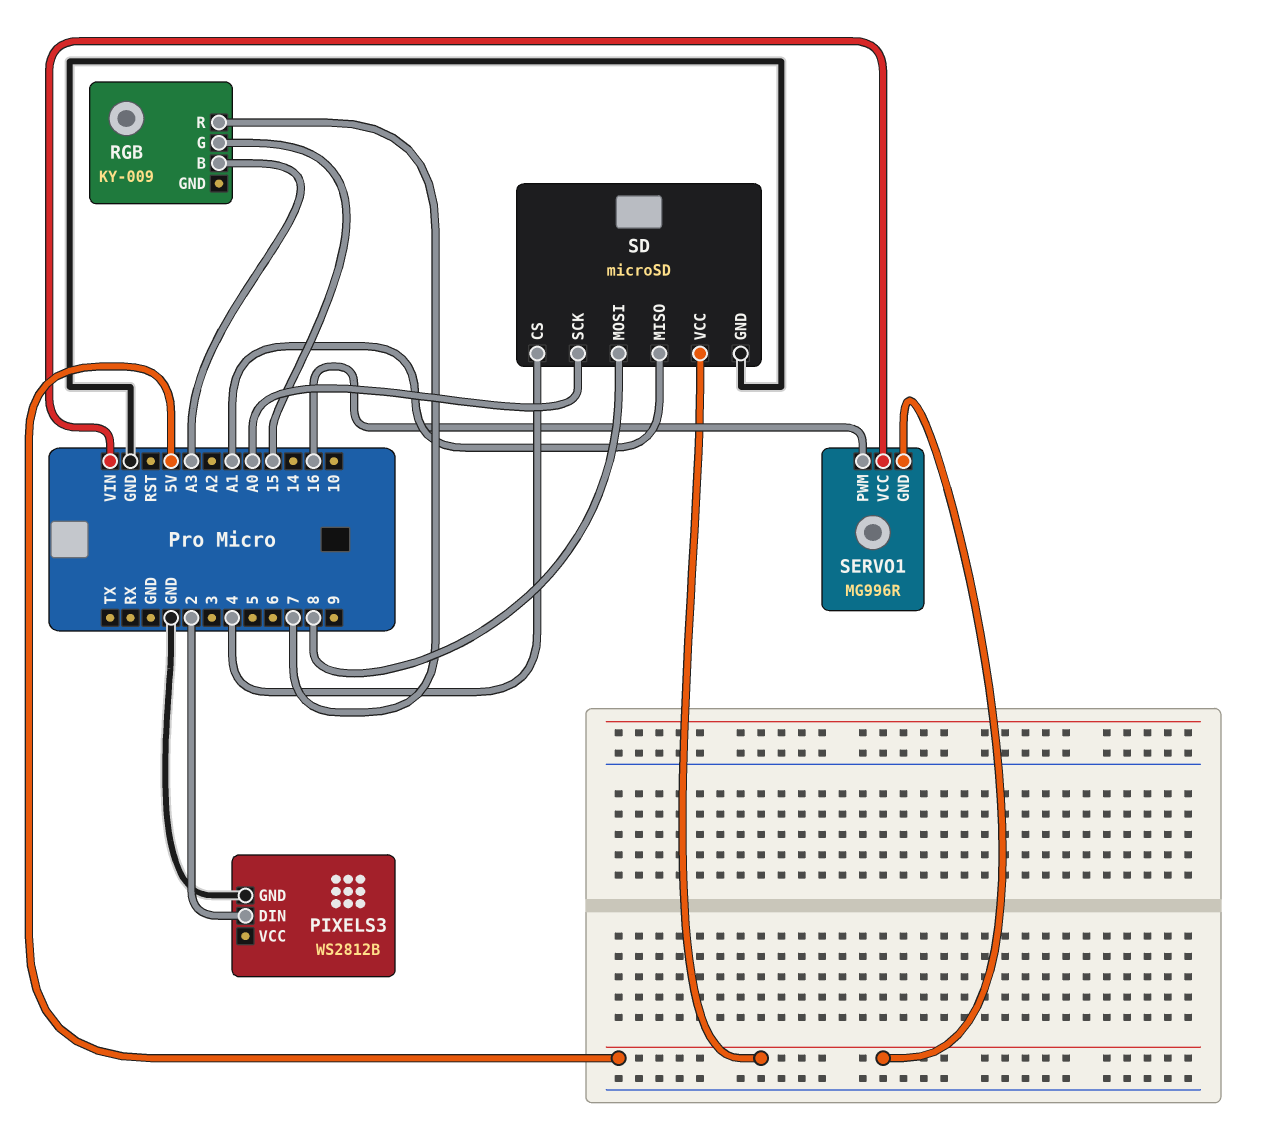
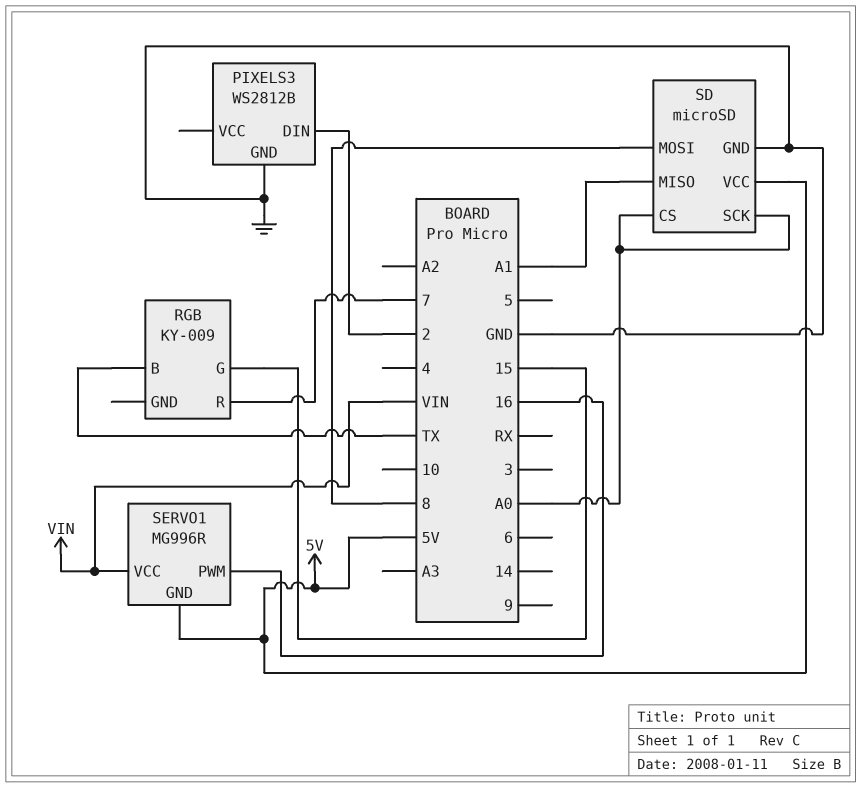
RGB pin B: A3 -> TX
SD pin CS: 4 -> A0

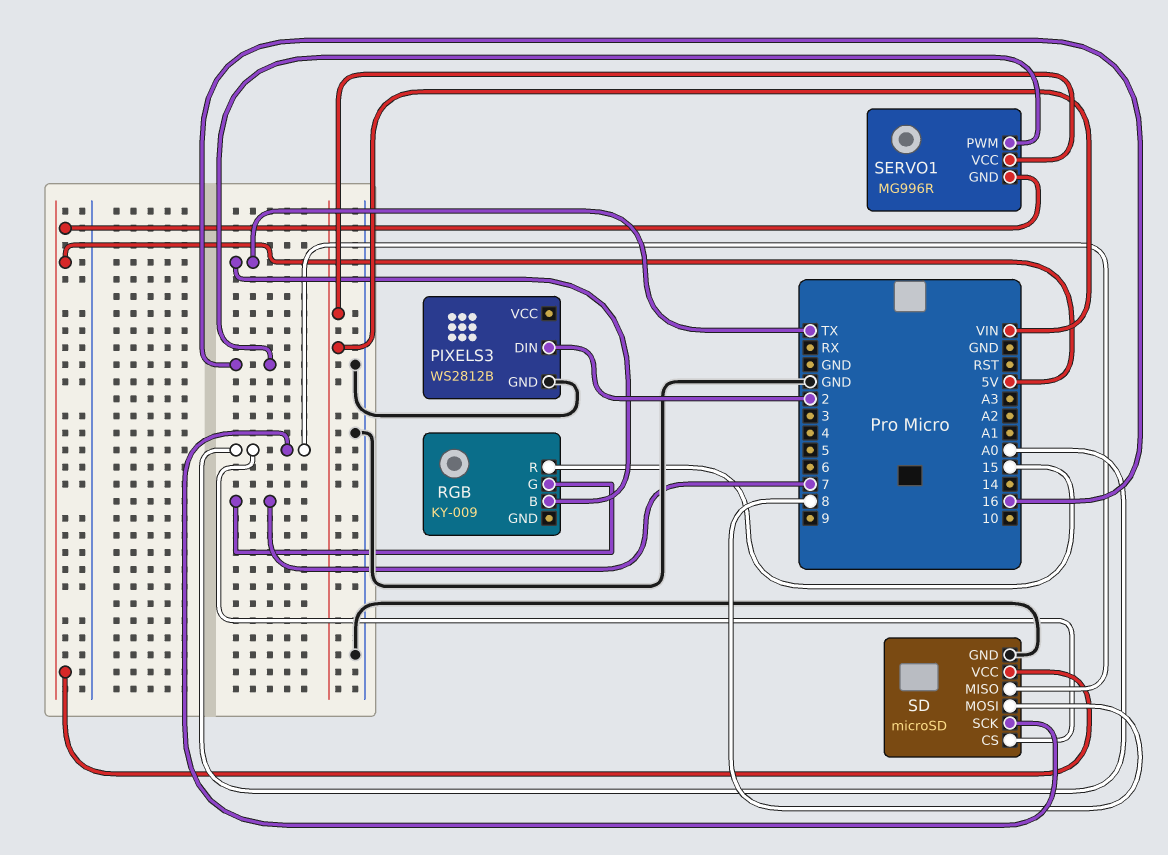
RGB pin G: 15 -> 7
RGB pin R: 7 -> 15
SD pin MISO: A1 -> A0

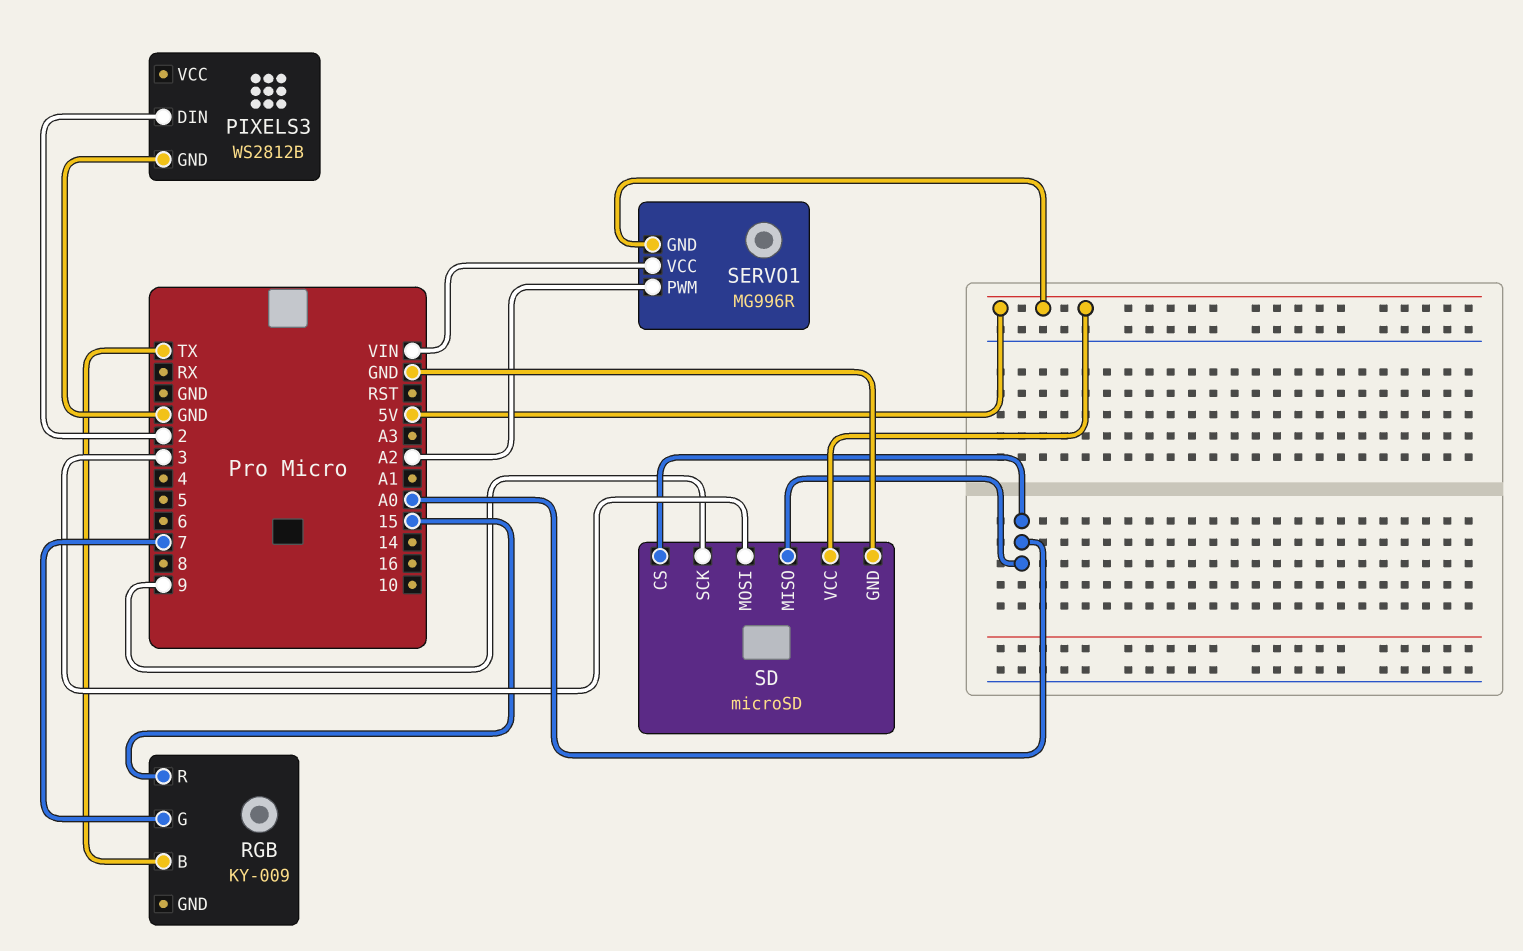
SD pin MOSI: 8 -> 3
SD pin SCK: A0 -> 9
SERVO1 pin PWM: 16 -> A2

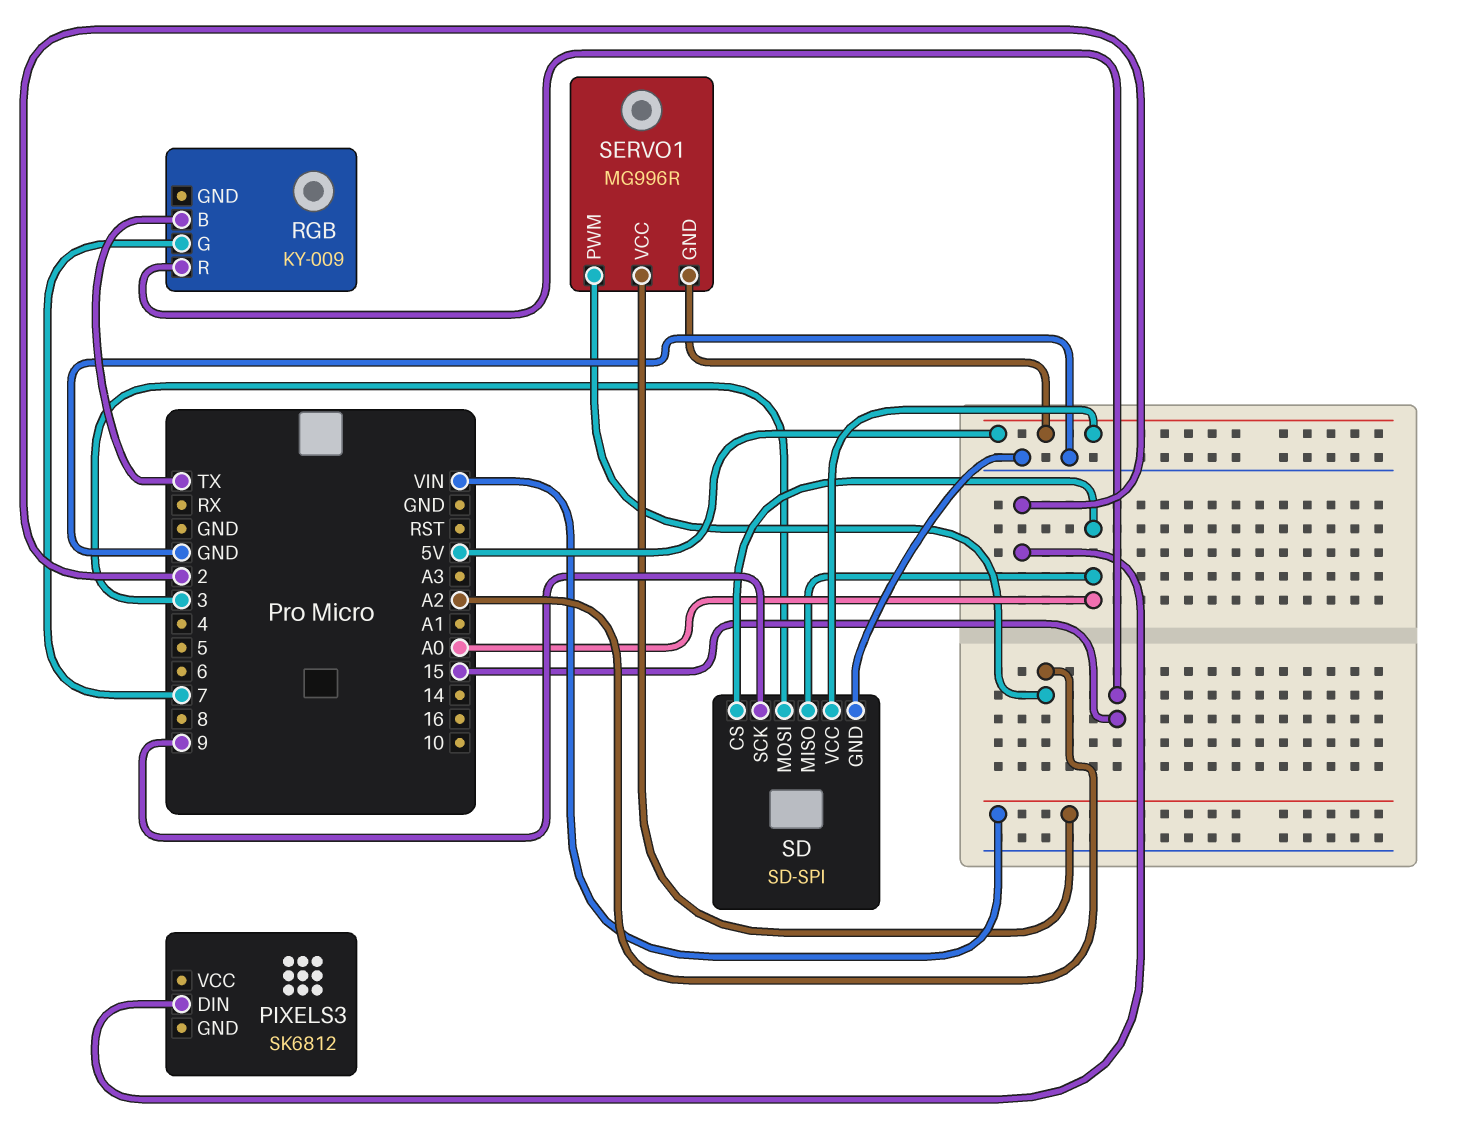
PIXELS3: WS2812B -> SK6812
PIXELS3 pin GND: GND -> none
SD: microSD -> SD-SPI

